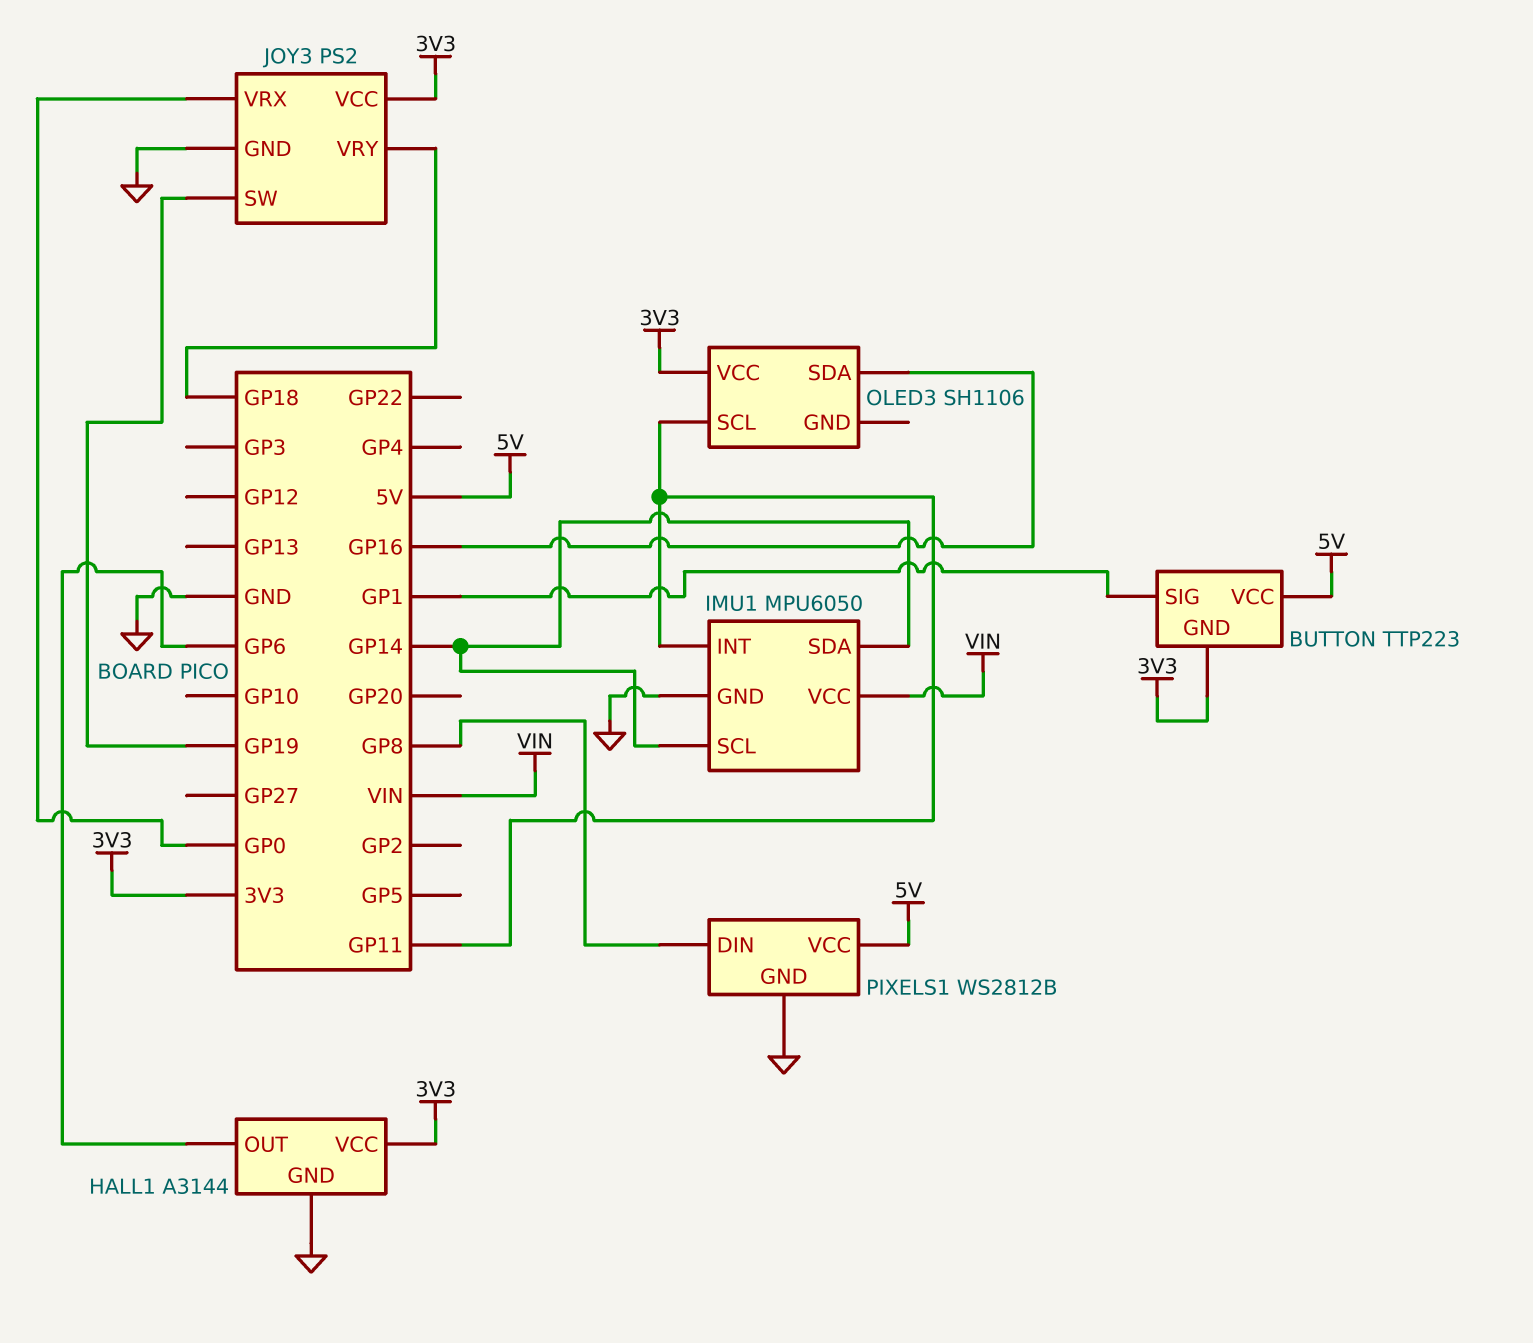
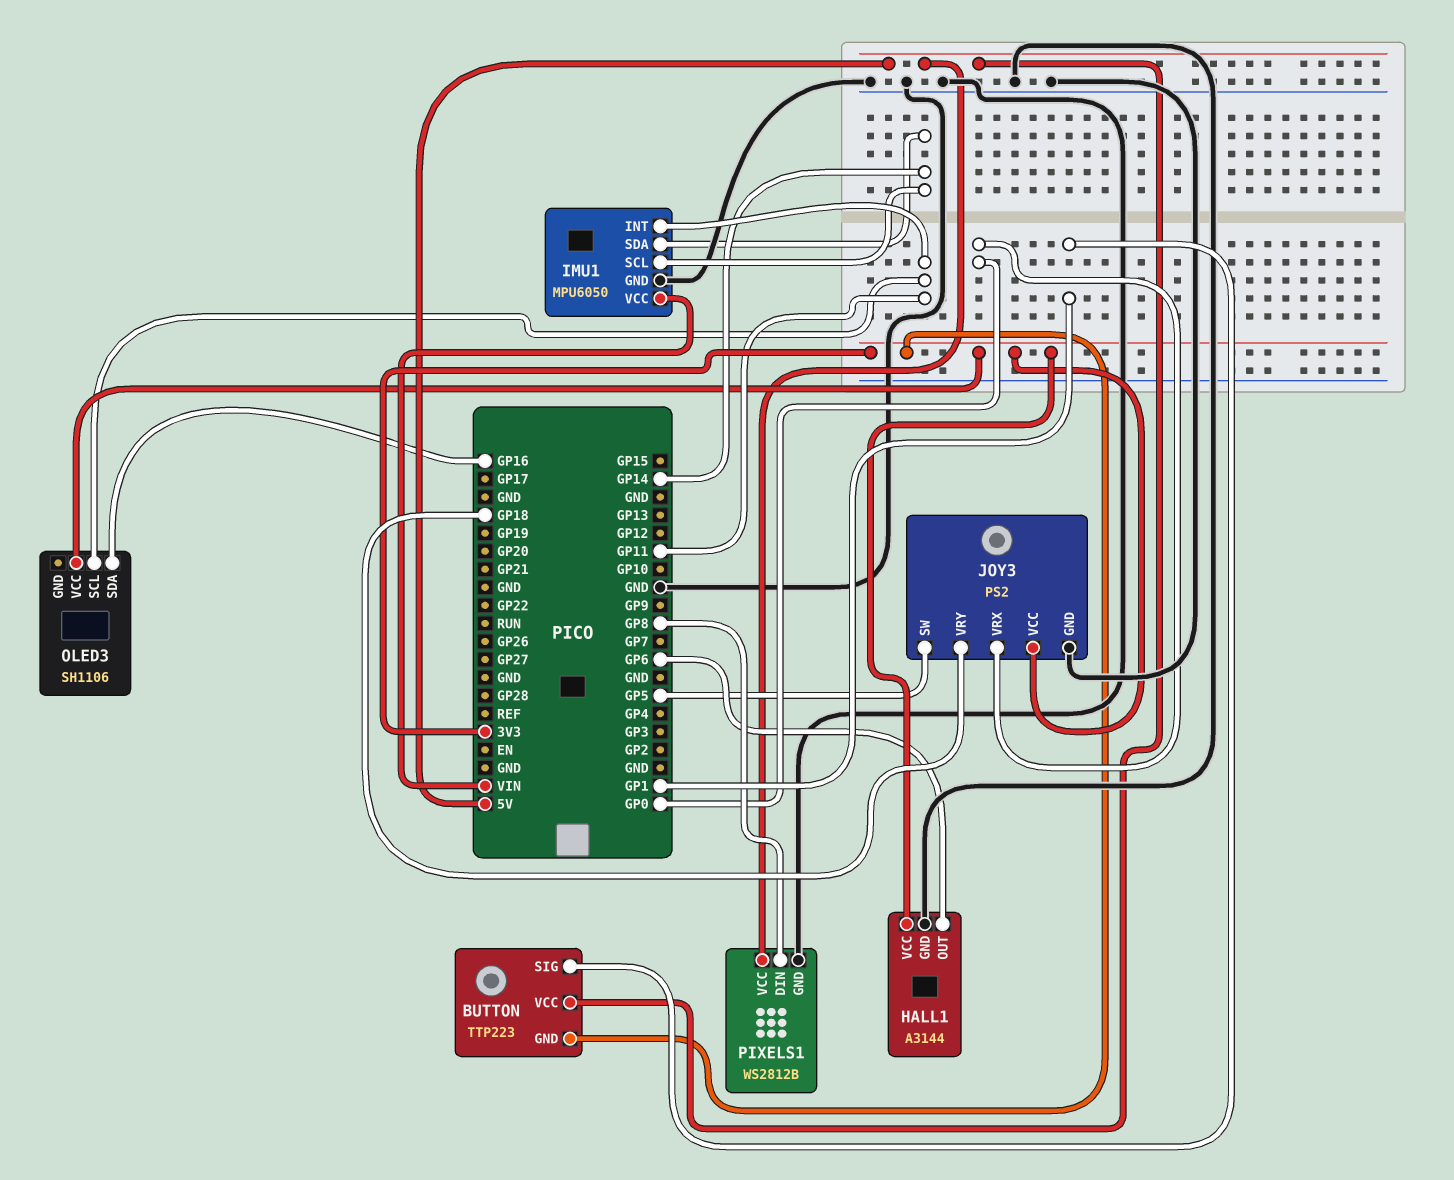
JOY3 pin SW: GP19 -> GP5

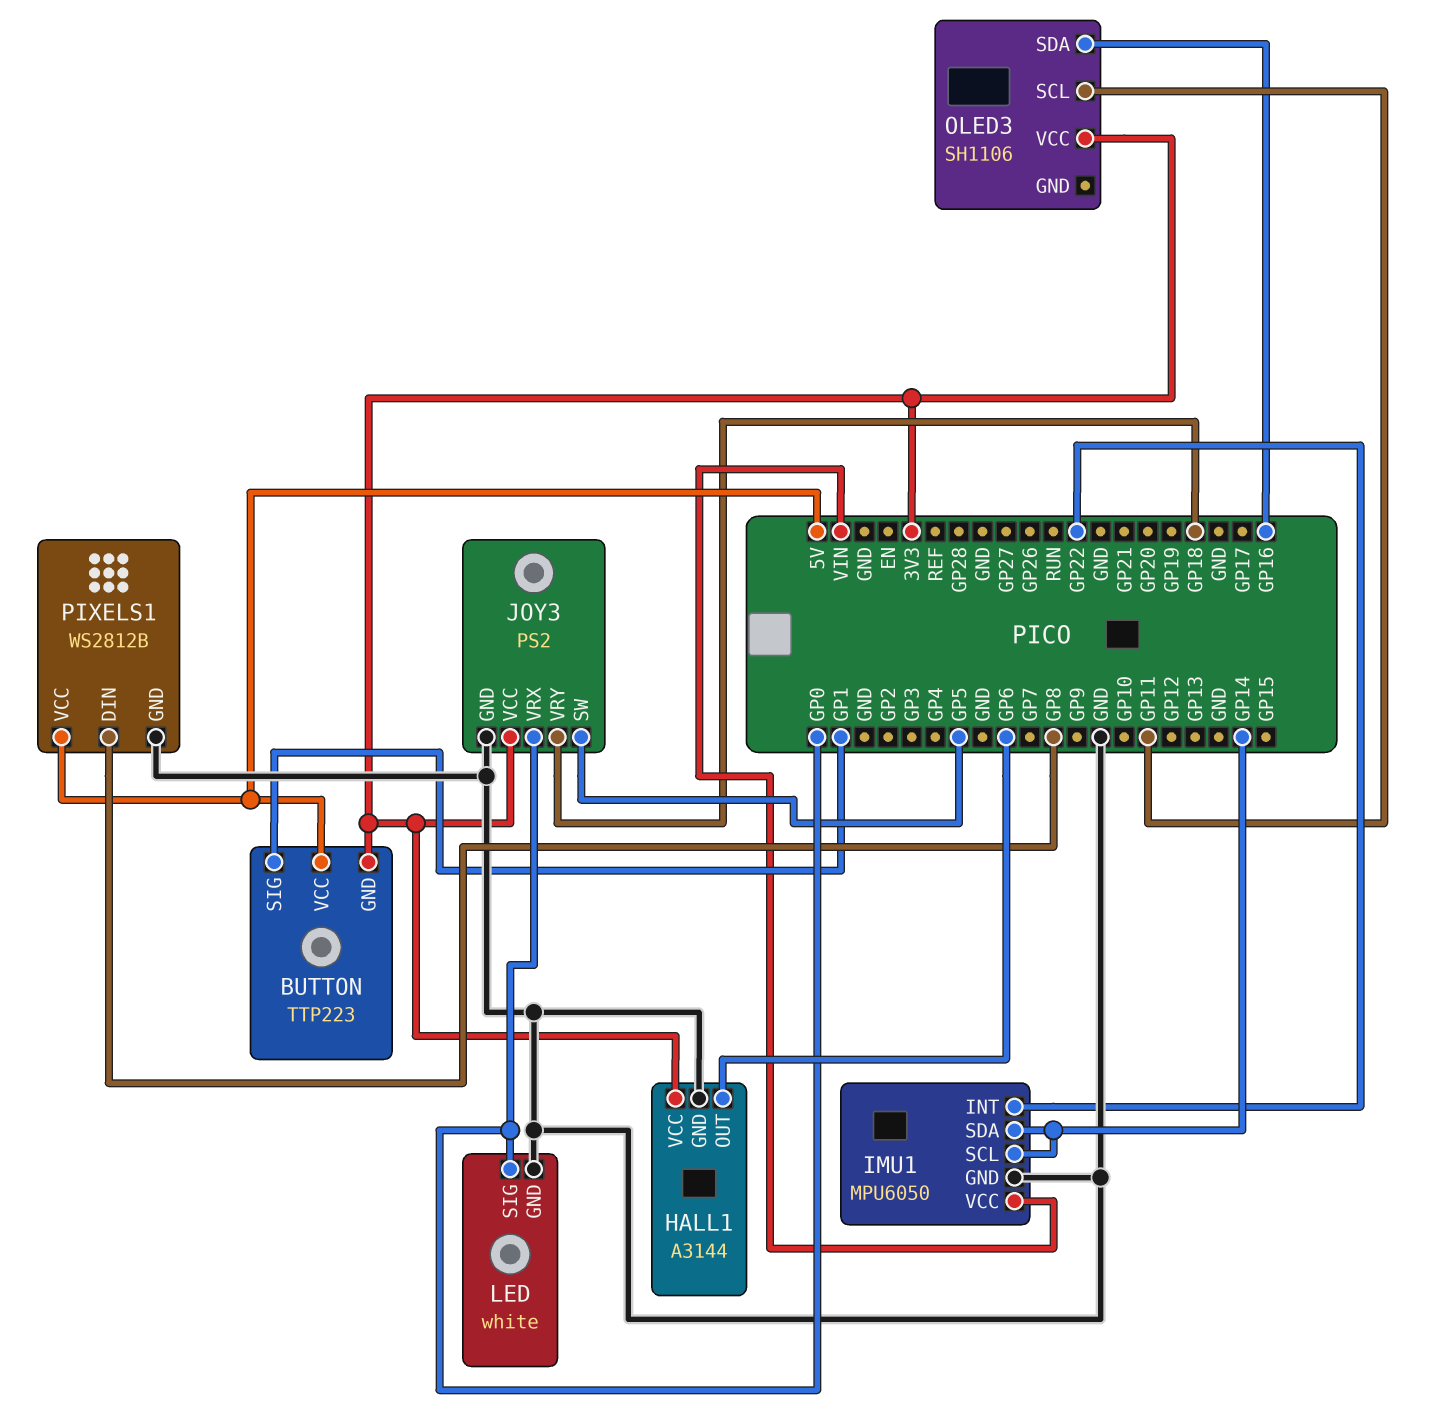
IMU1 pin INT: GP11 -> GP22
LED: none -> white
LED pin GND: none -> GND
LED pin SIG: none -> GP0

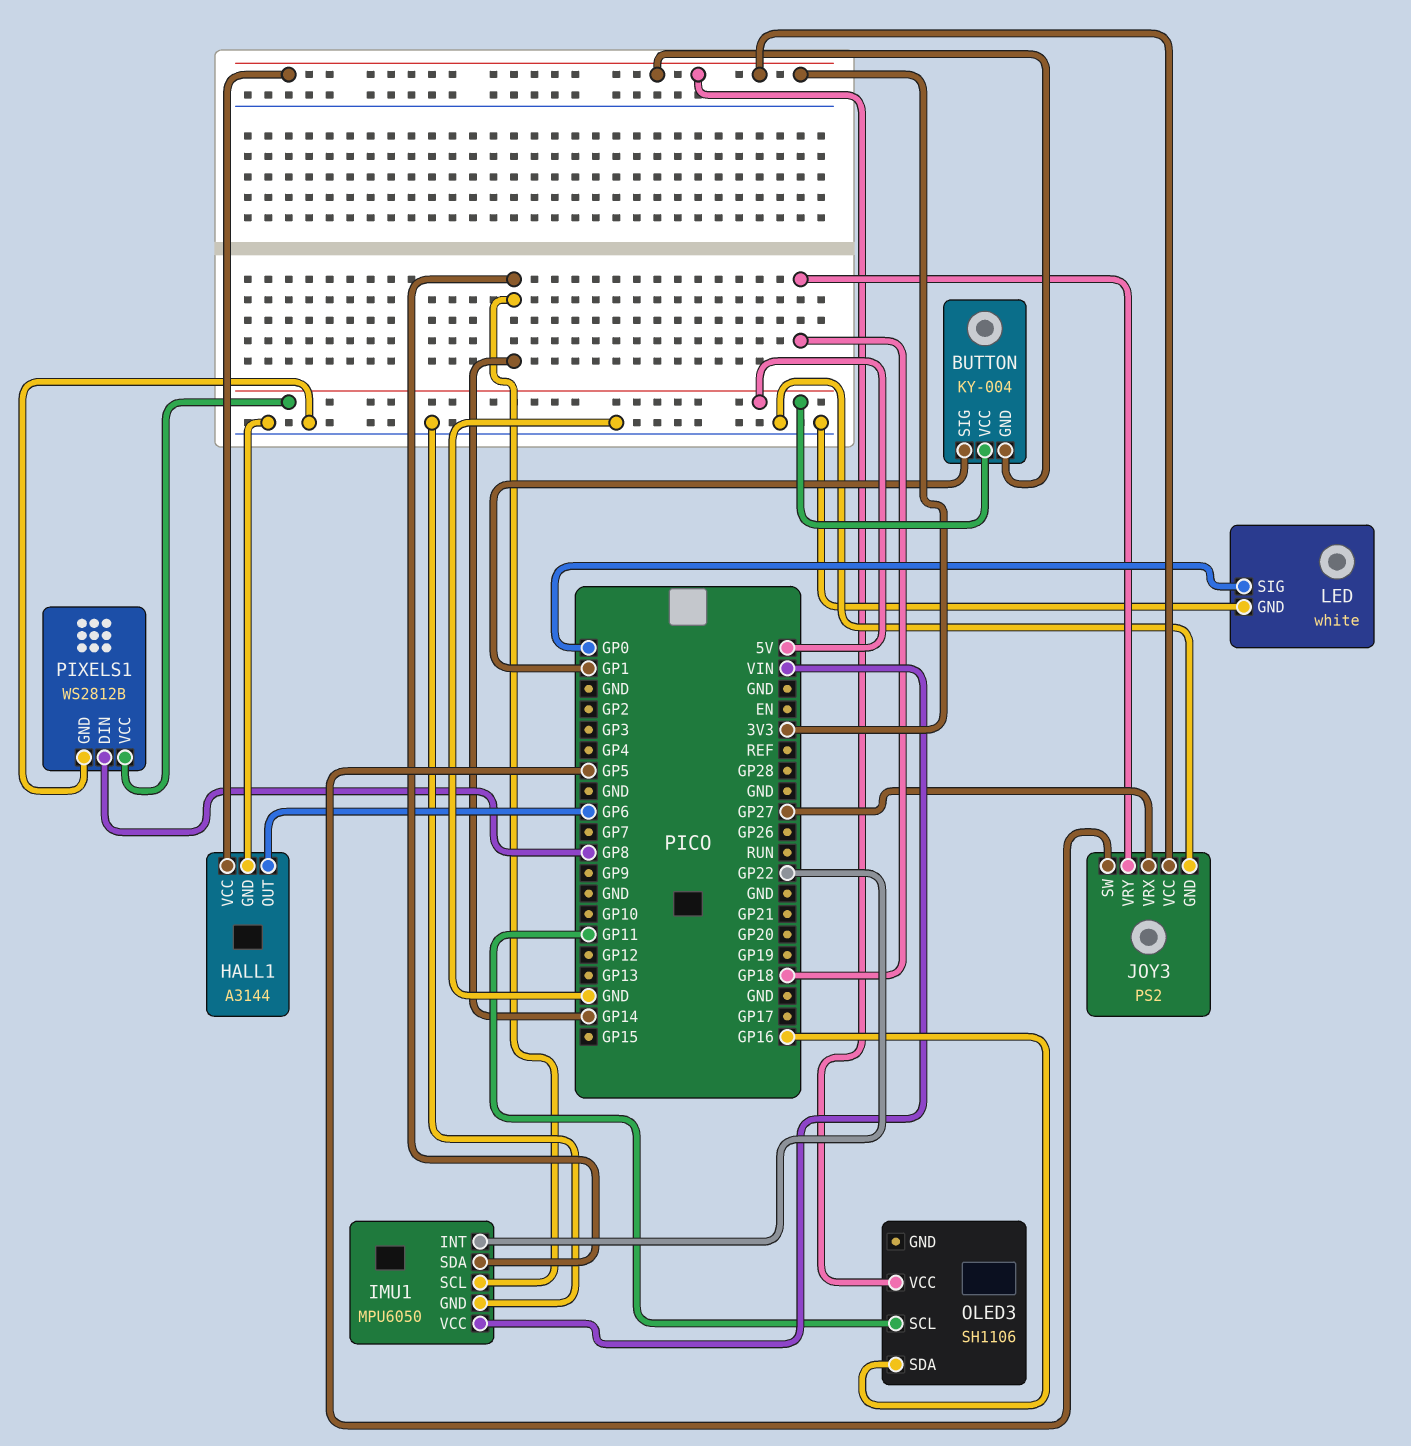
BUTTON: TTP223 -> KY-004
JOY3 pin VRX: GP0 -> GP27

